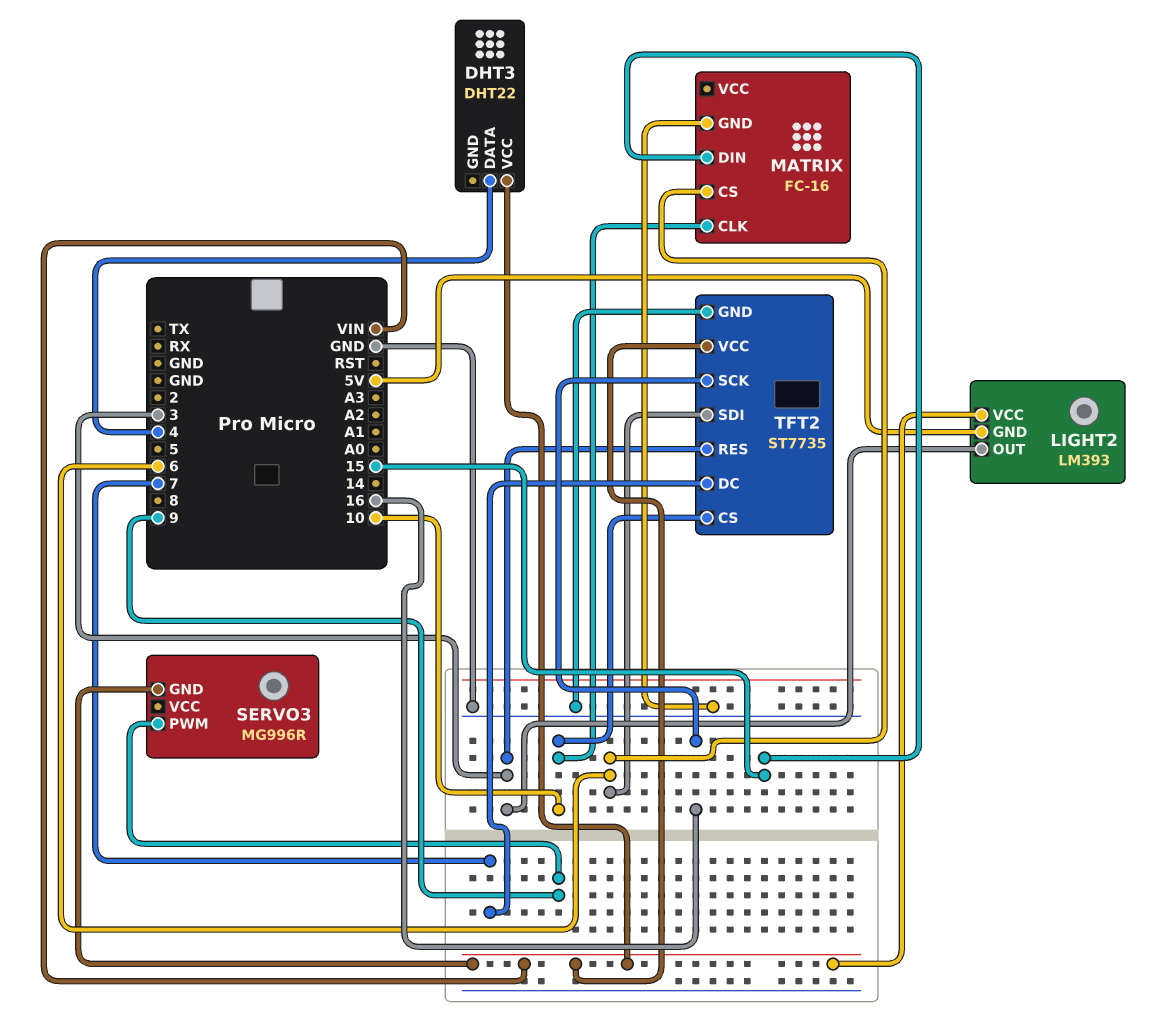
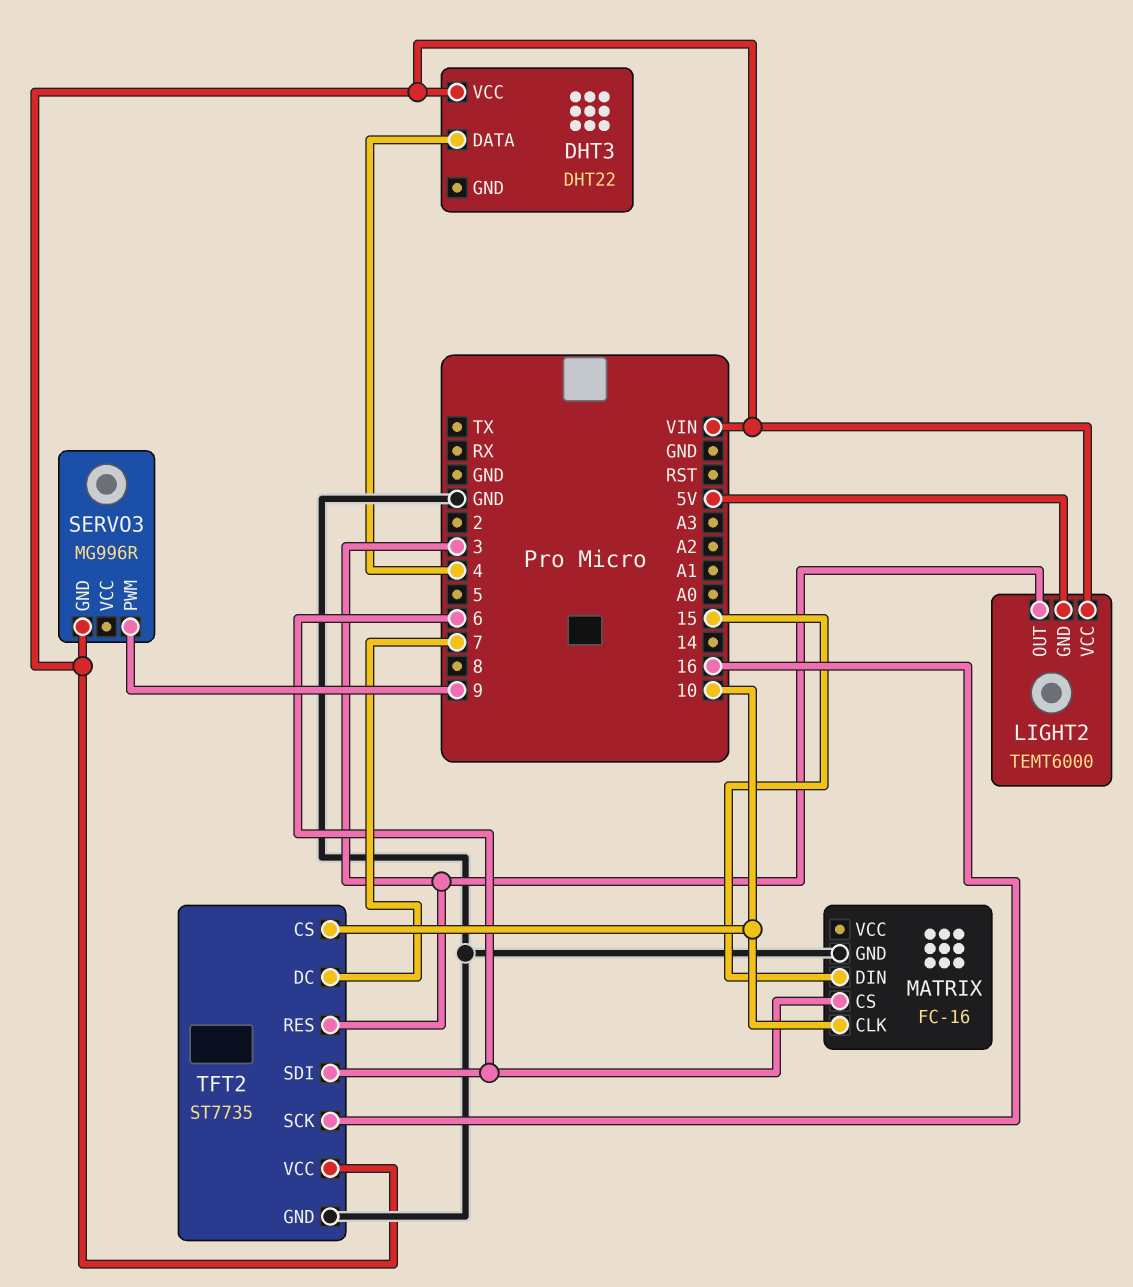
LIGHT2: LM393 -> TEMT6000

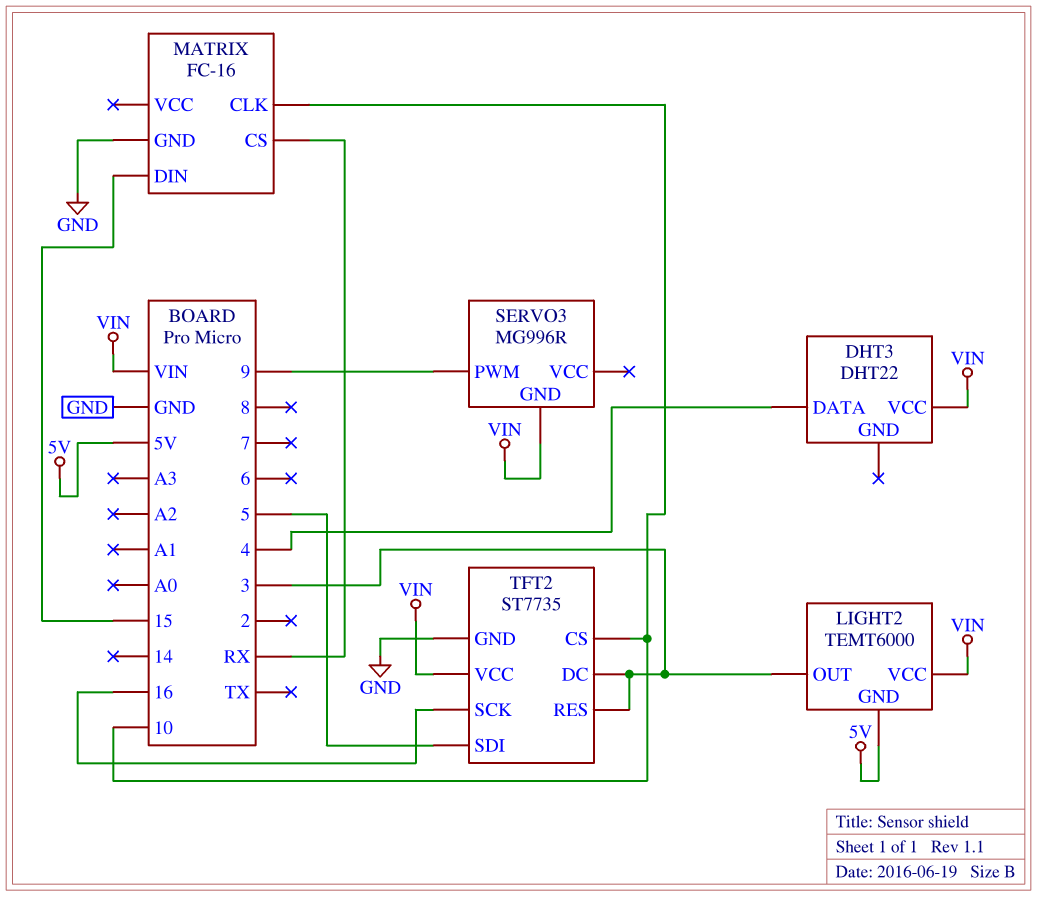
MATRIX pin CS: 6 -> RX
TFT2 pin DC: 7 -> 3
TFT2 pin SDI: 6 -> 5

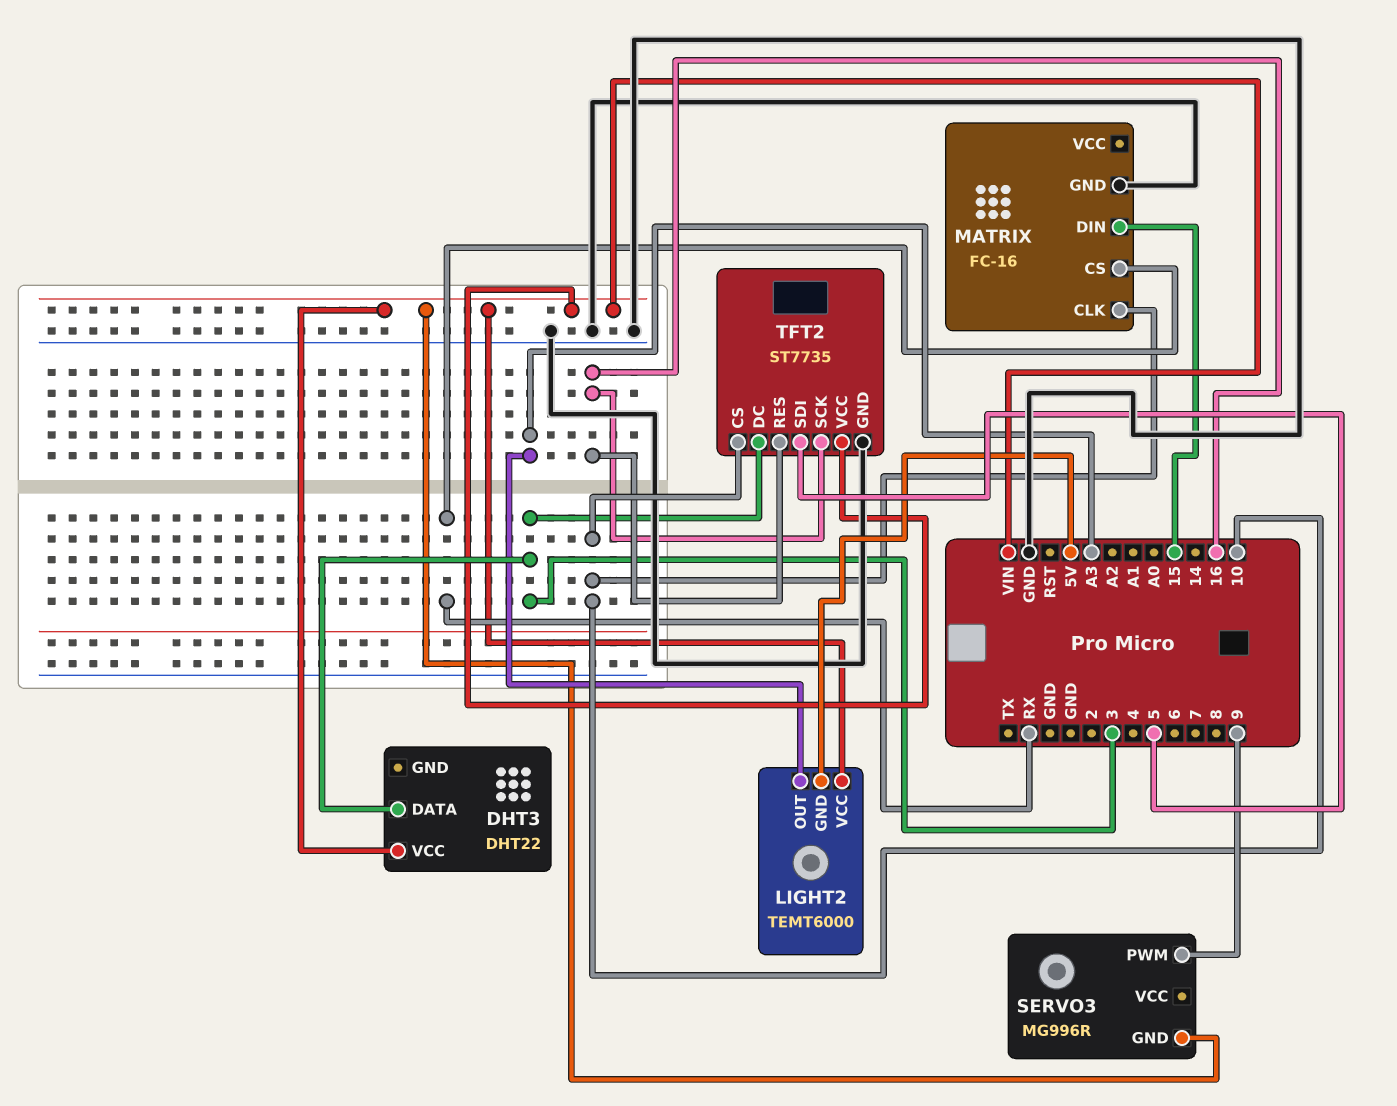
DHT3 pin DATA: 4 -> 3
LIGHT2 pin OUT: 3 -> A3
TFT2 pin RES: 3 -> 16

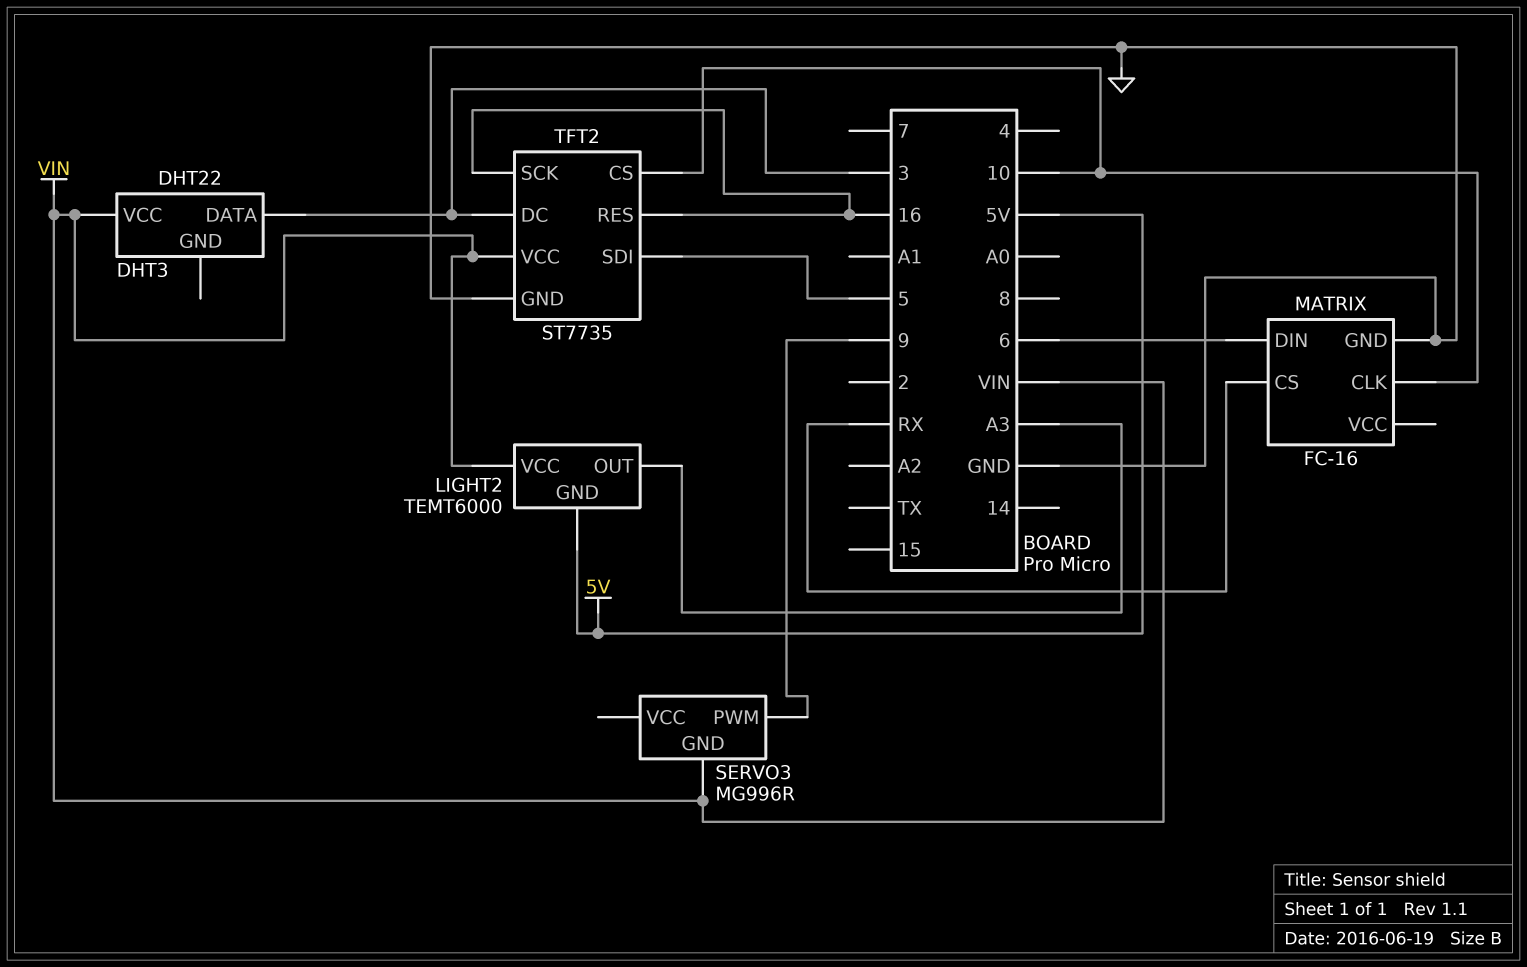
MATRIX pin DIN: 15 -> 6

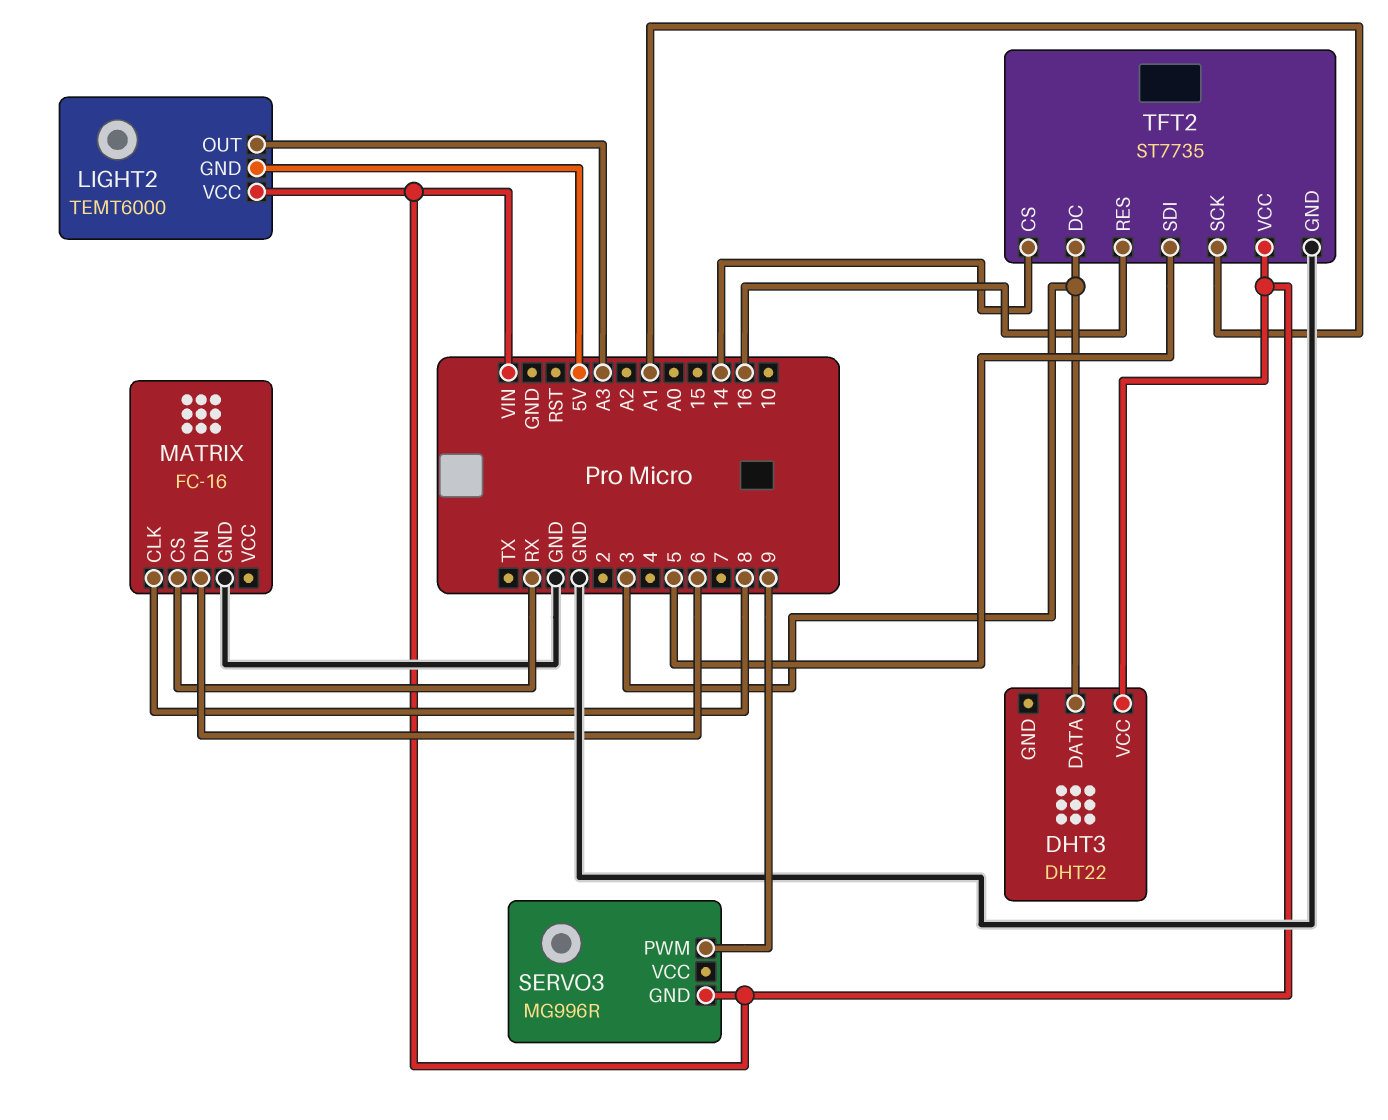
MATRIX pin CLK: 10 -> 8
TFT2 pin CS: 10 -> 14
TFT2 pin SCK: 16 -> A1

